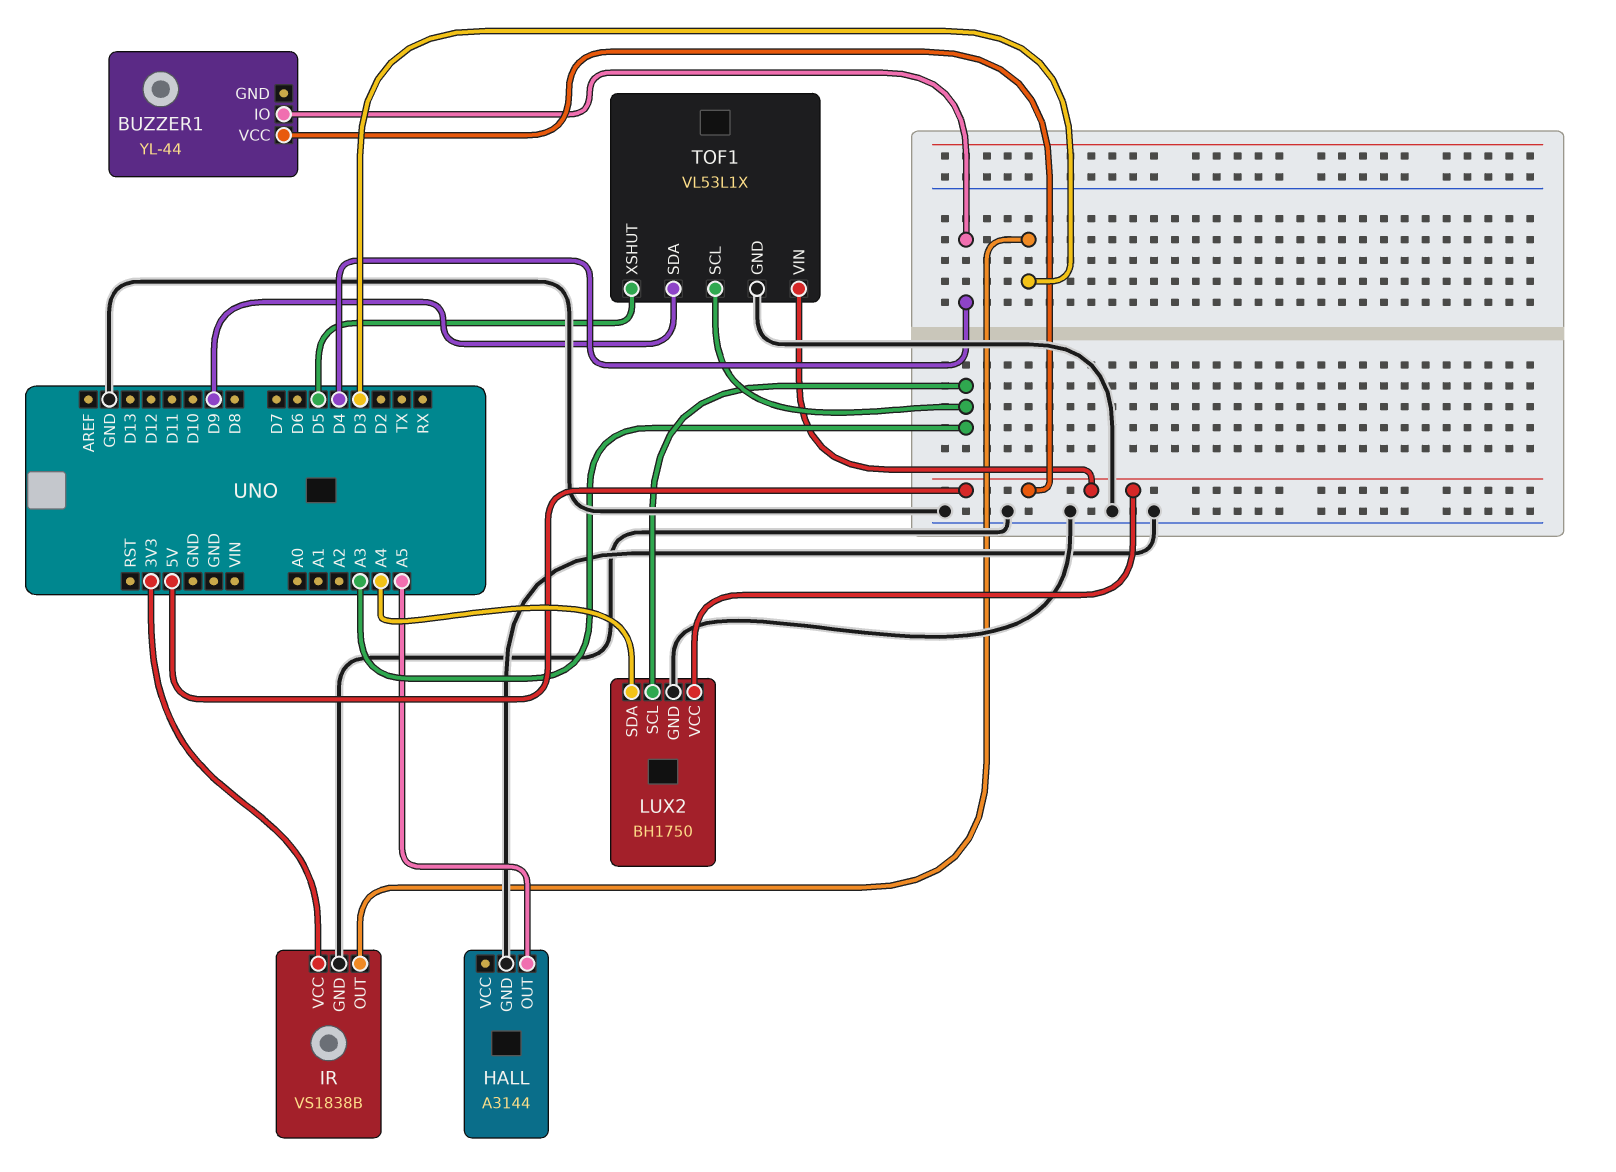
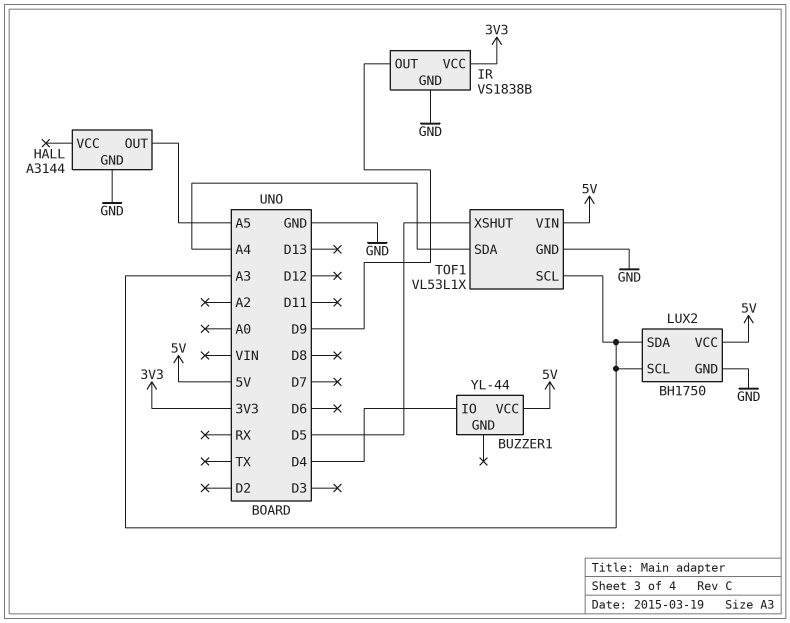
IR pin OUT: D3 -> D9
LUX2 pin SDA: A4 -> A3
TOF1 pin SDA: D9 -> A4

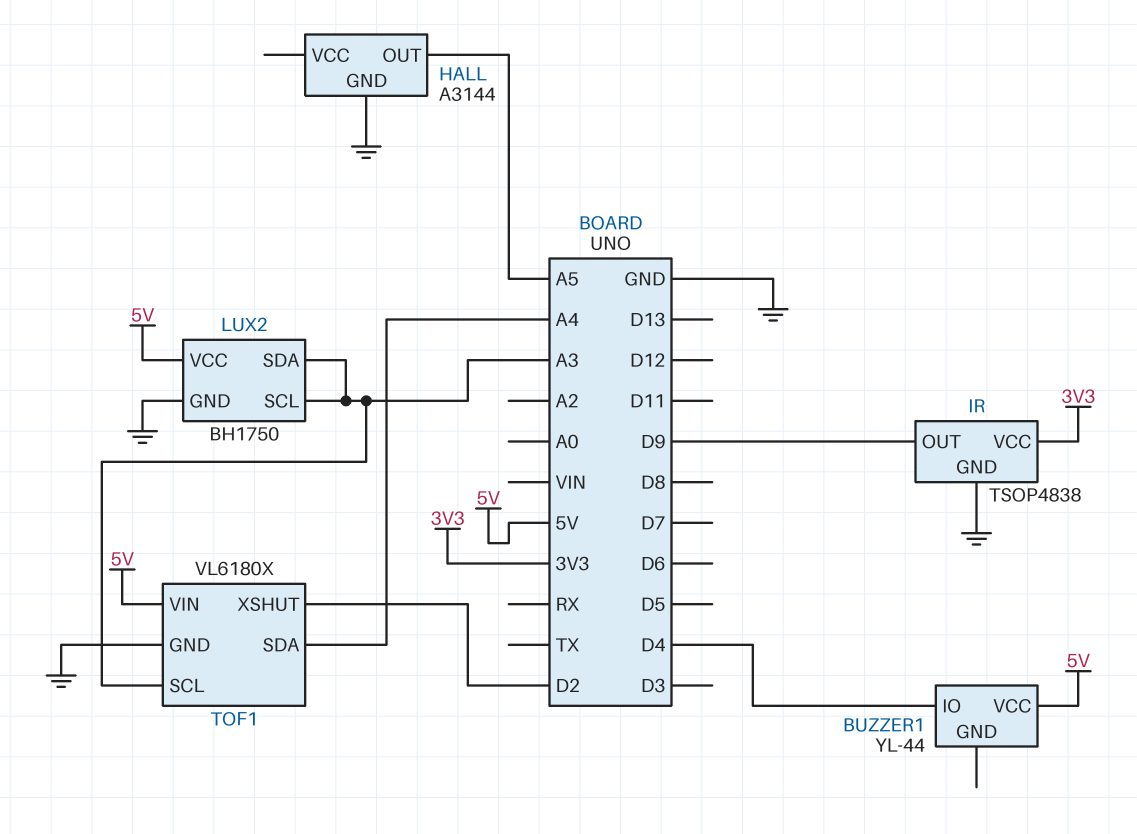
IR: VS1838B -> TSOP4838
TOF1: VL53L1X -> VL6180X
TOF1 pin XSHUT: D5 -> D2

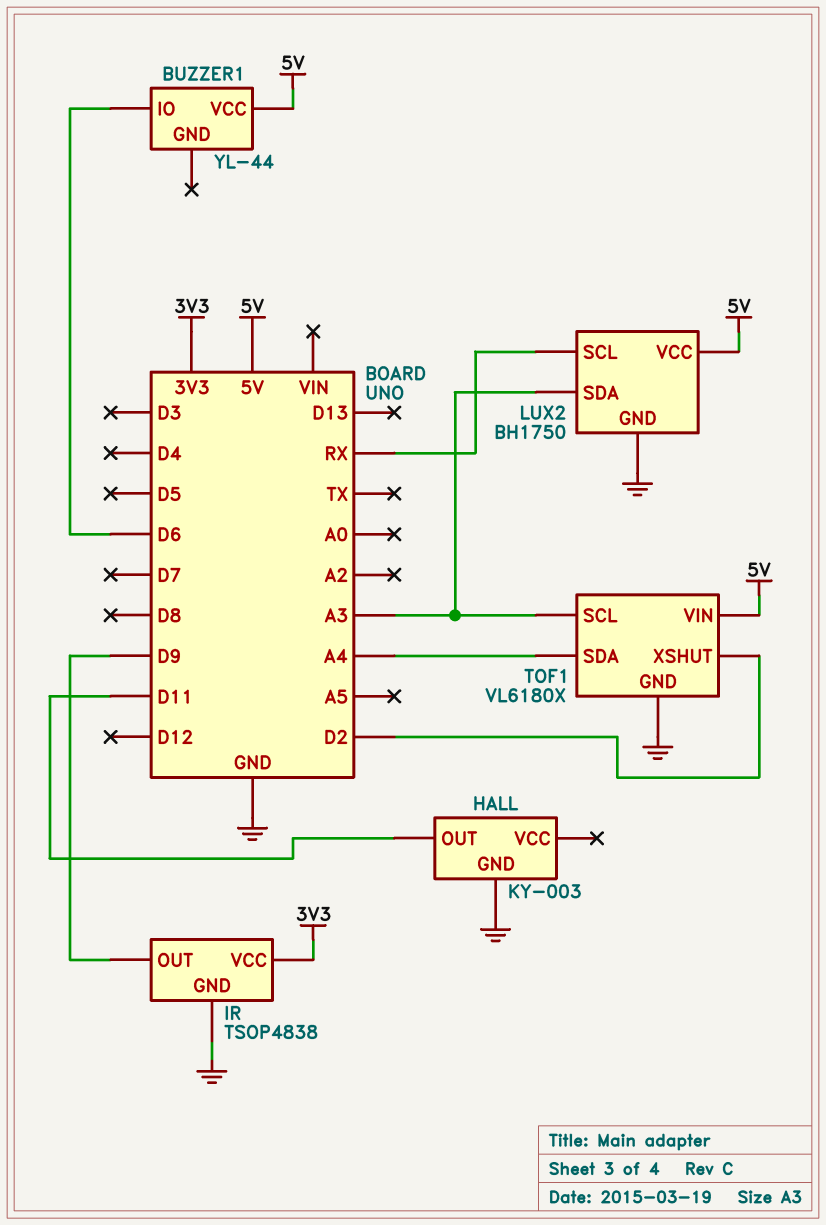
BUZZER1 pin IO: D4 -> D6
HALL: A3144 -> KY-003
HALL pin OUT: A5 -> D11
LUX2 pin SCL: A3 -> RX

